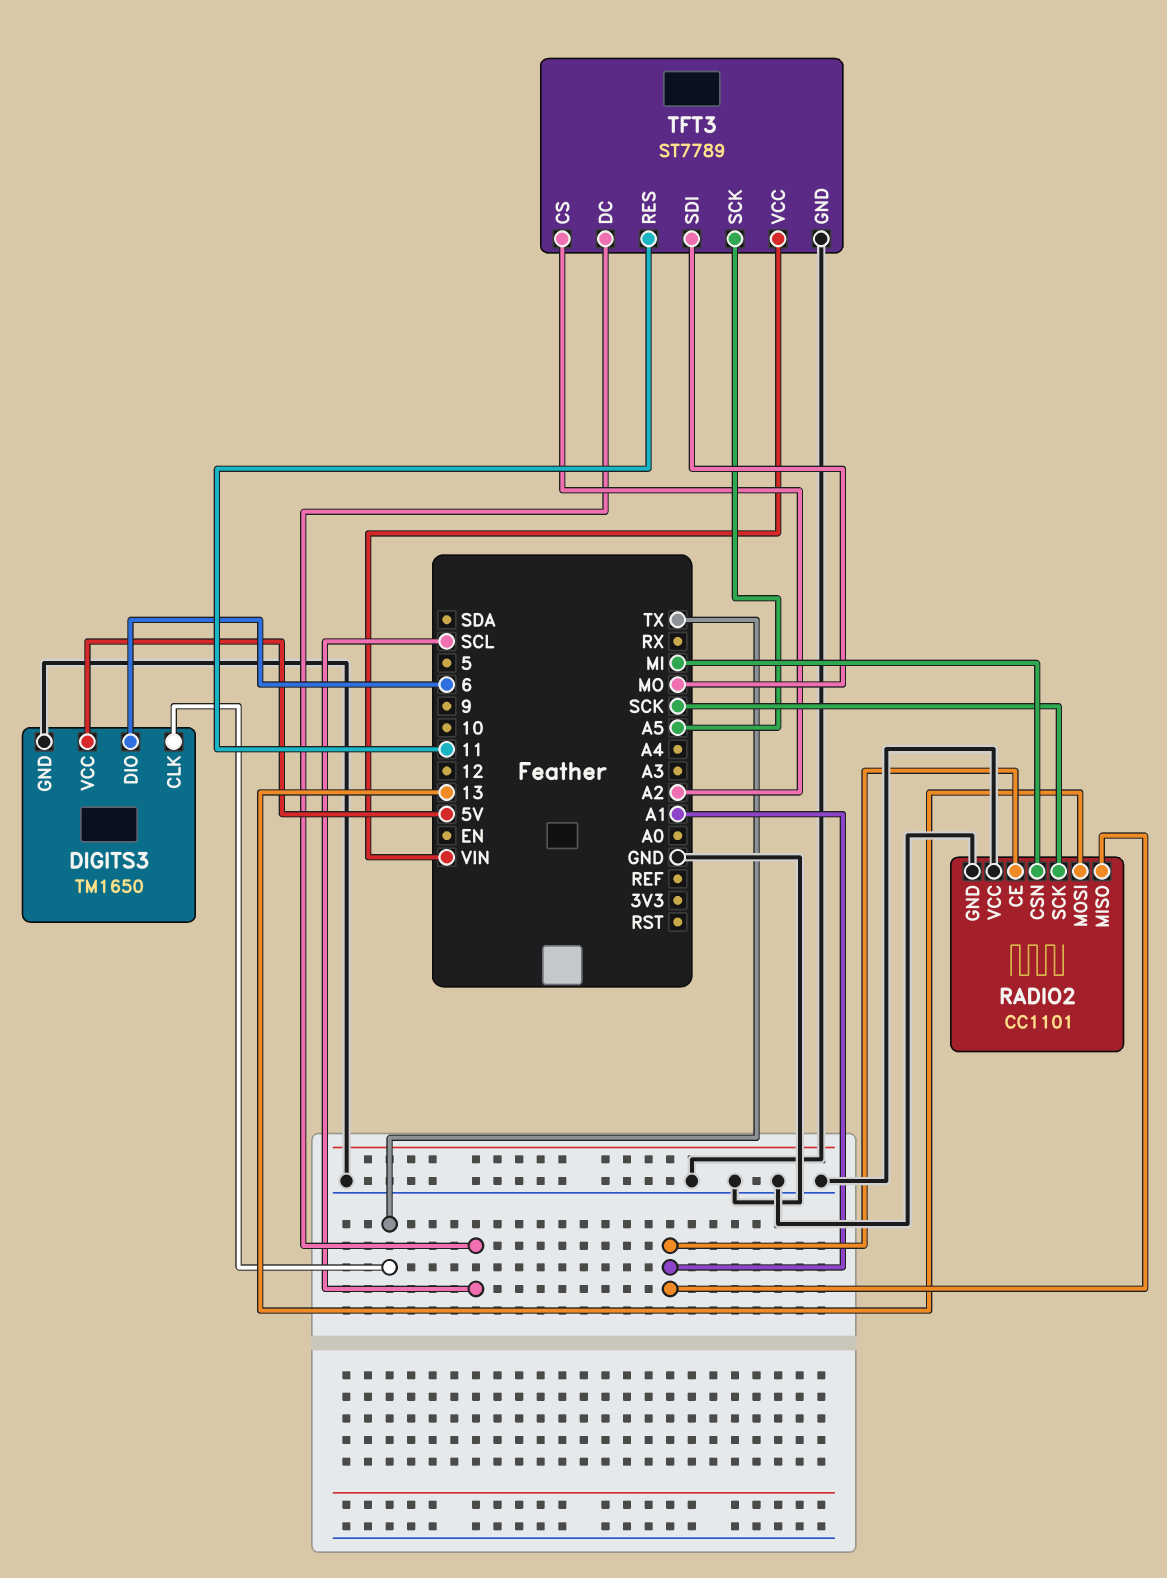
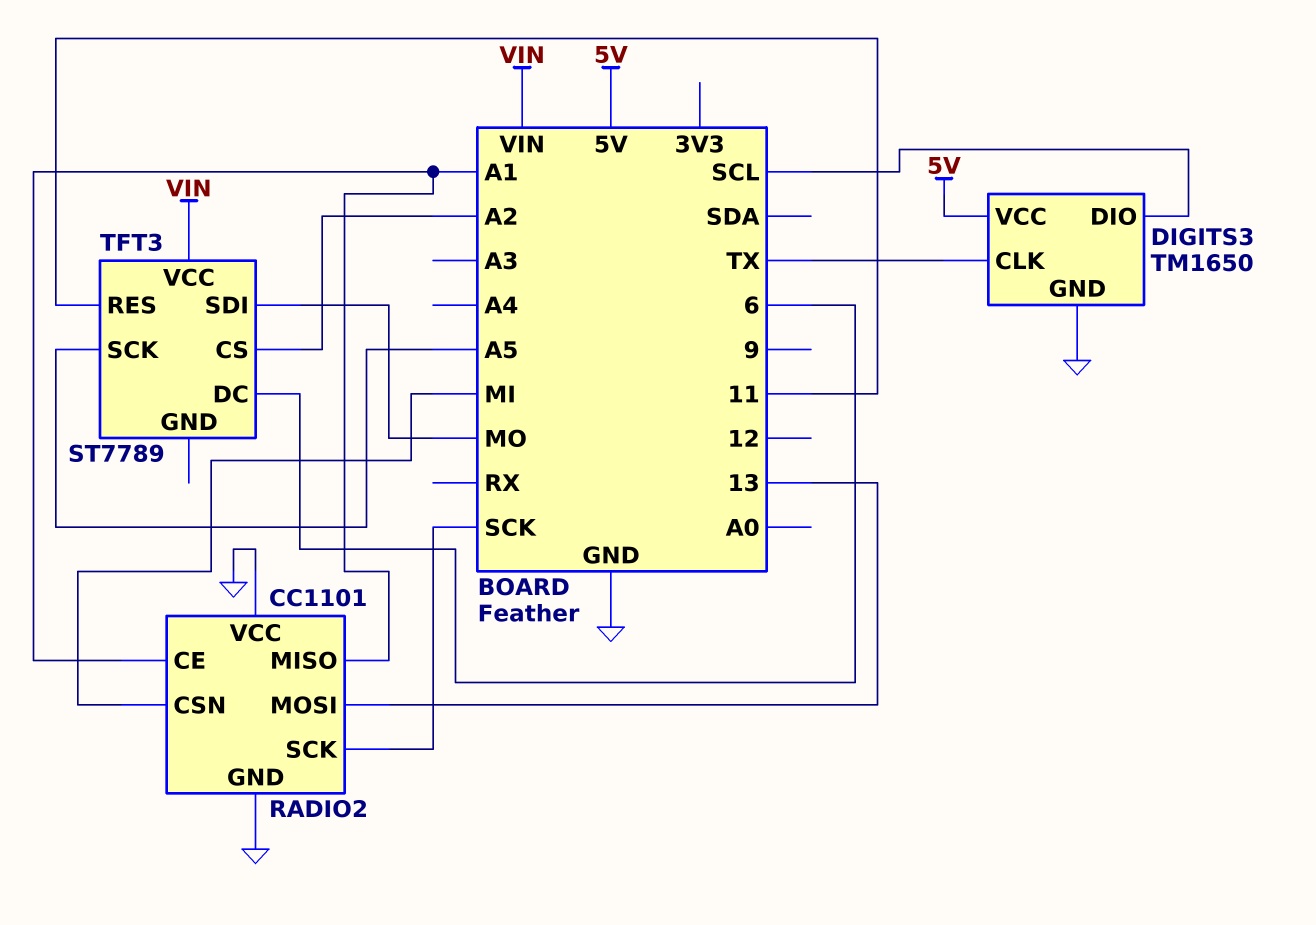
DIGITS3 pin DIO: 6 -> SCL
TFT3 pin DC: SCL -> 6
TFT3 pin GND: GND -> none

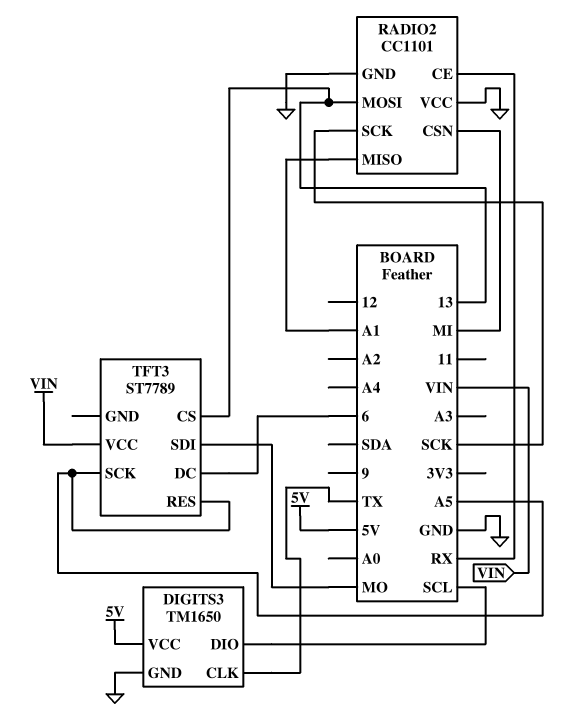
RADIO2 pin CE: A1 -> RX
TFT3 pin CS: A2 -> 13
TFT3 pin RES: 11 -> A5

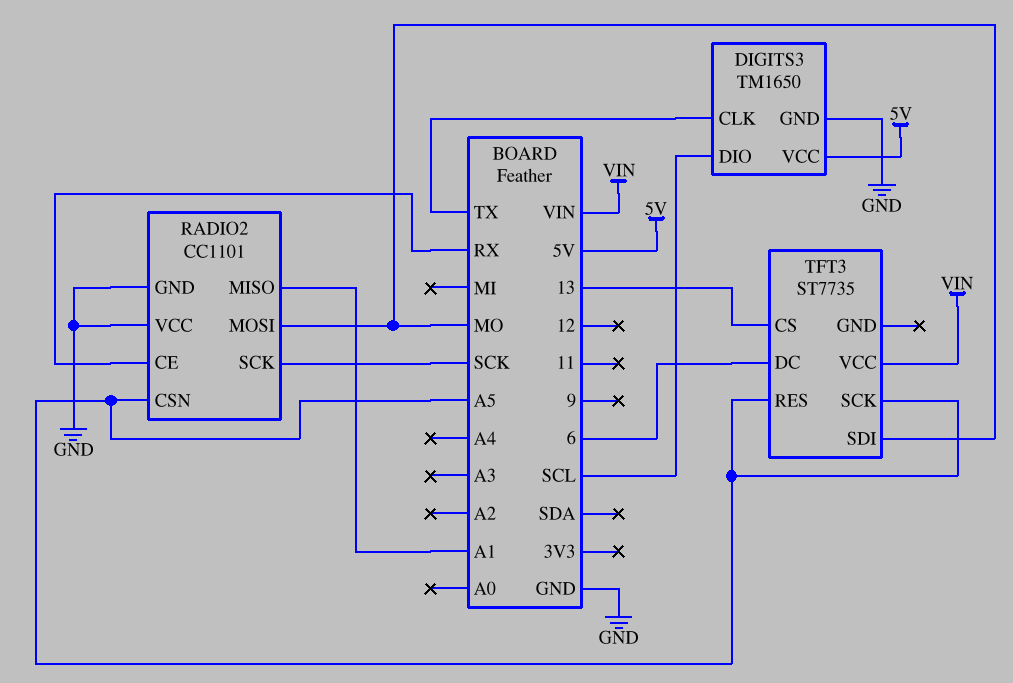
RADIO2 pin CSN: MI -> A5
RADIO2 pin MOSI: 13 -> MO
TFT3: ST7789 -> ST7735

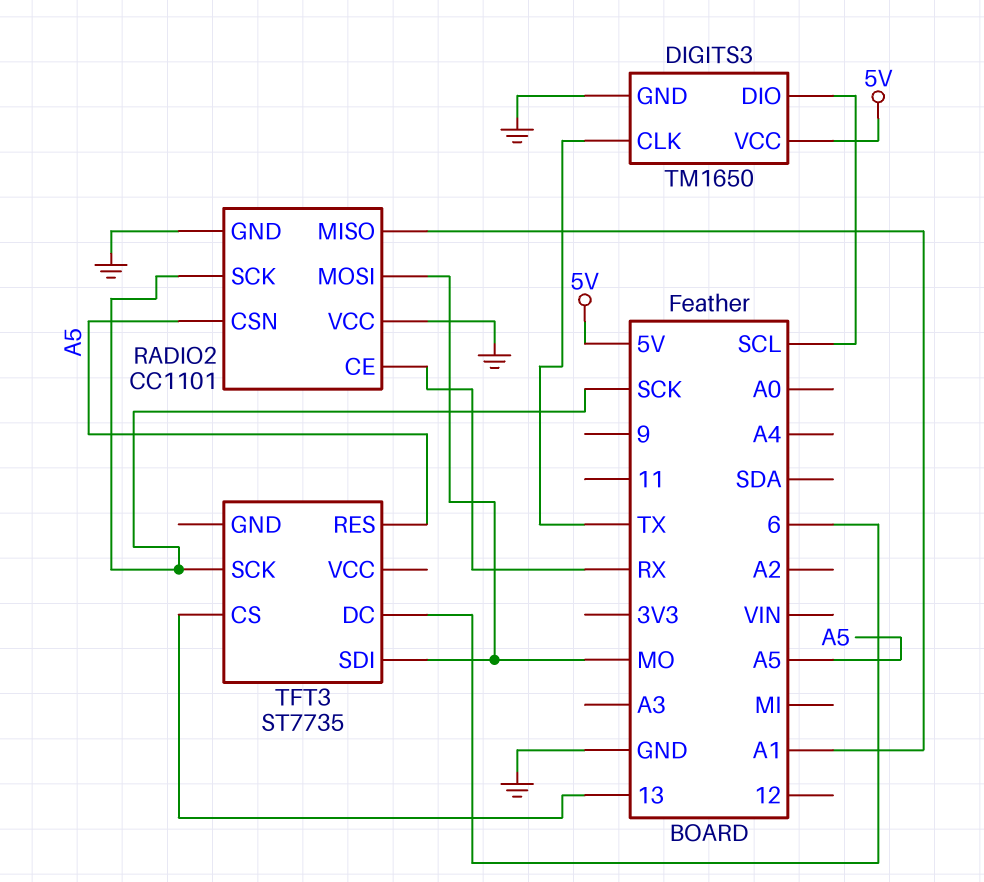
TFT3 pin SCK: A5 -> SCK
TFT3 pin VCC: VIN -> none

